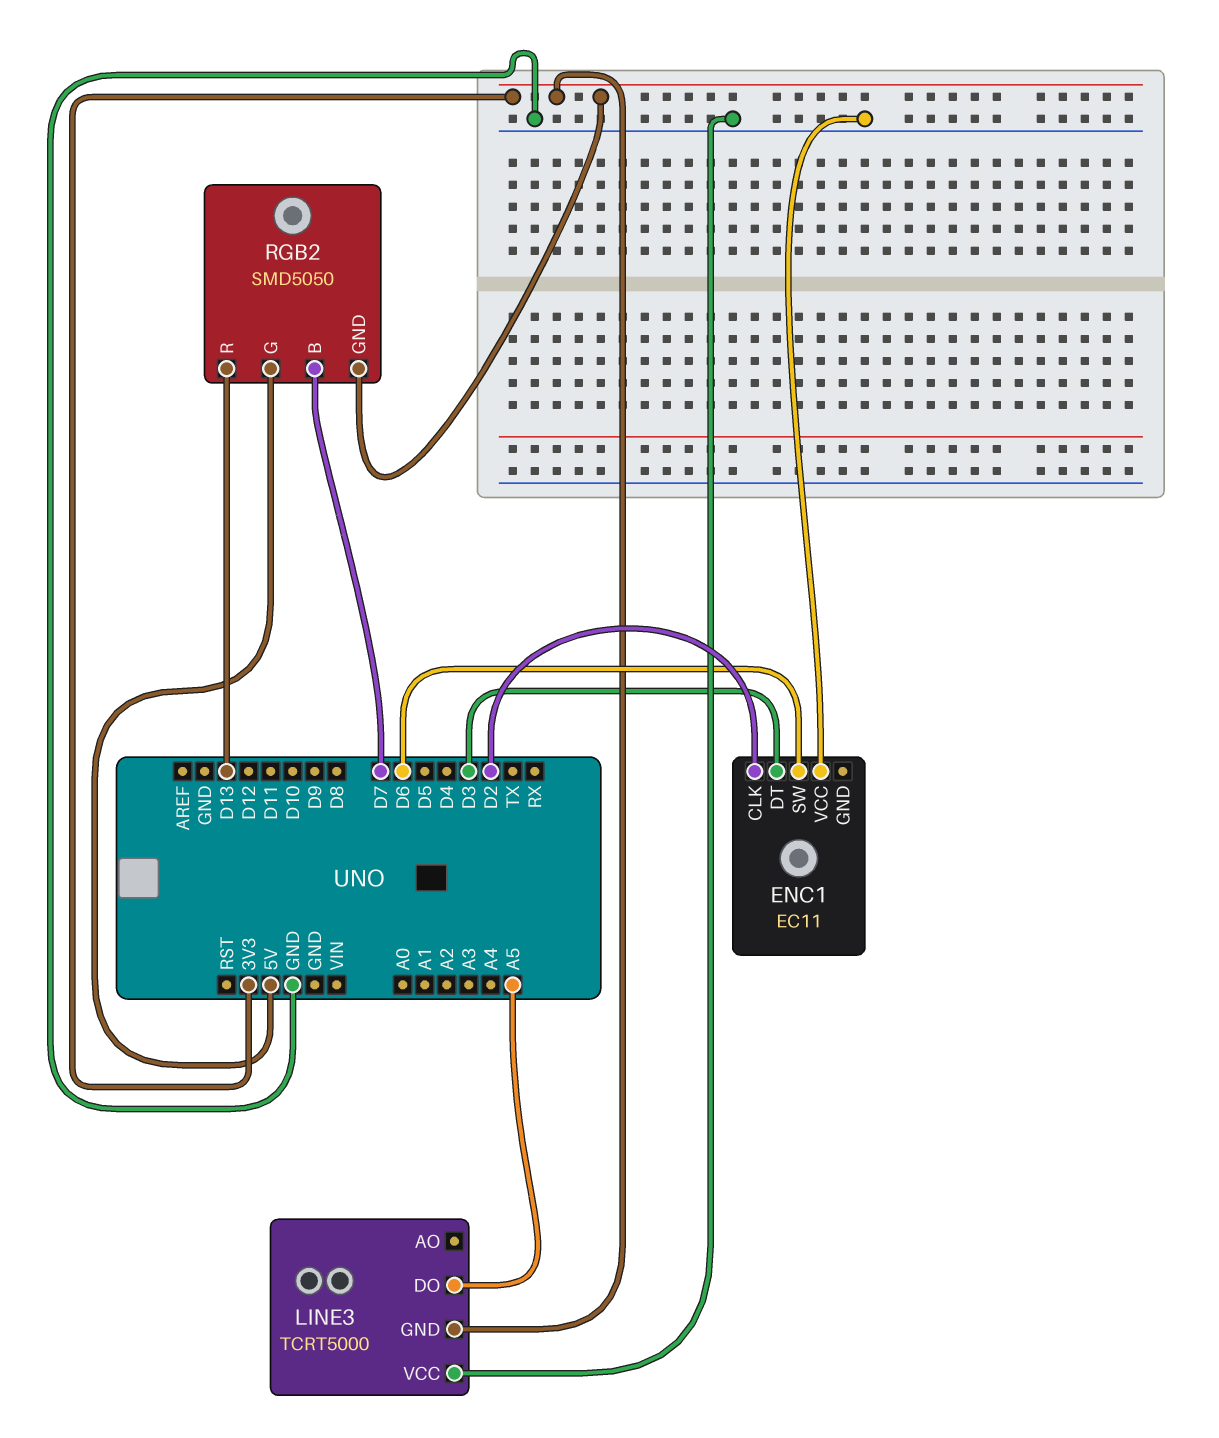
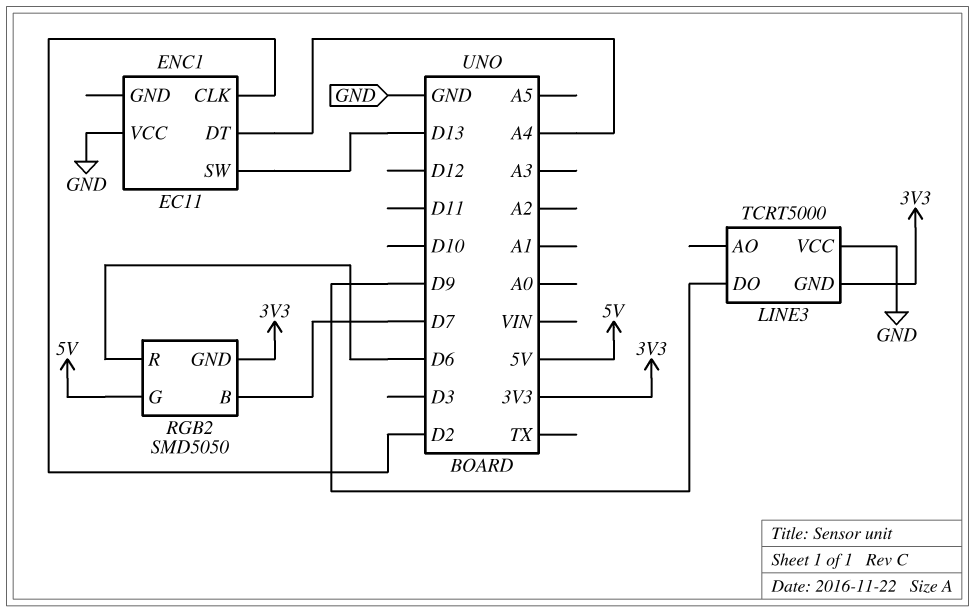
ENC1 pin DT: D3 -> A4
ENC1 pin SW: D6 -> D13
LINE3 pin DO: A5 -> D9
RGB2 pin R: D13 -> D6

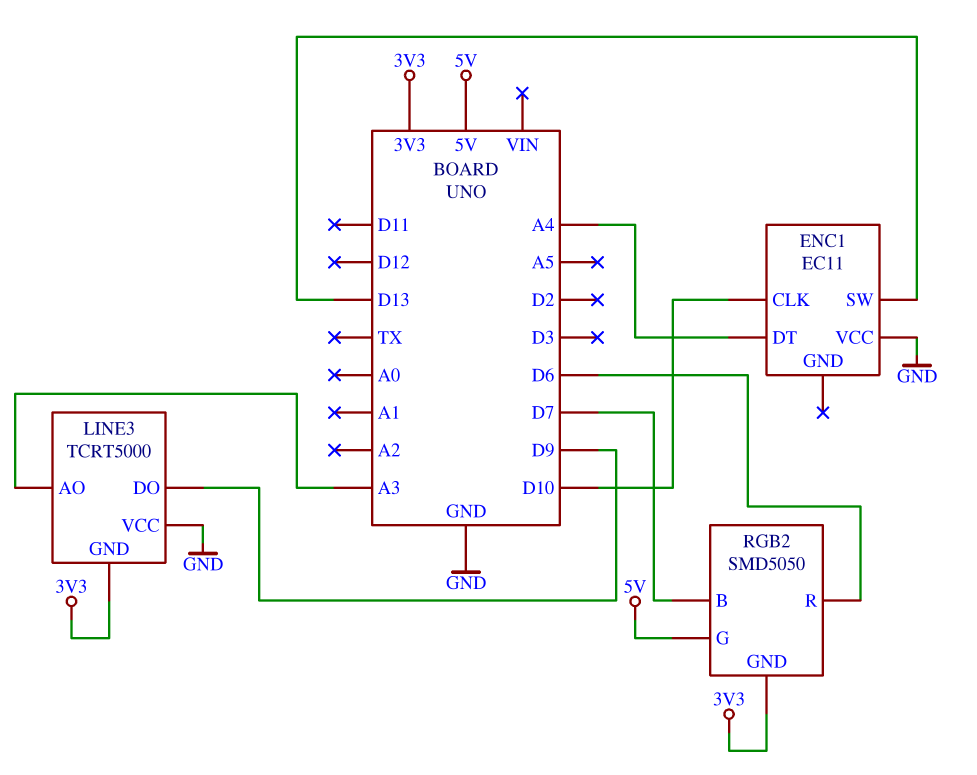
ENC1 pin CLK: D2 -> D10
LINE3 pin AO: none -> A3

